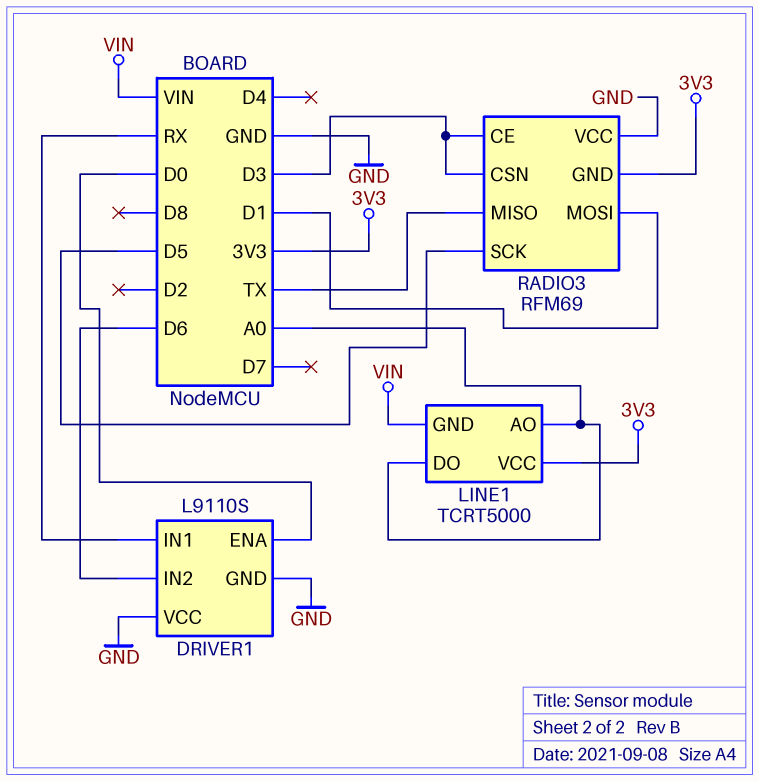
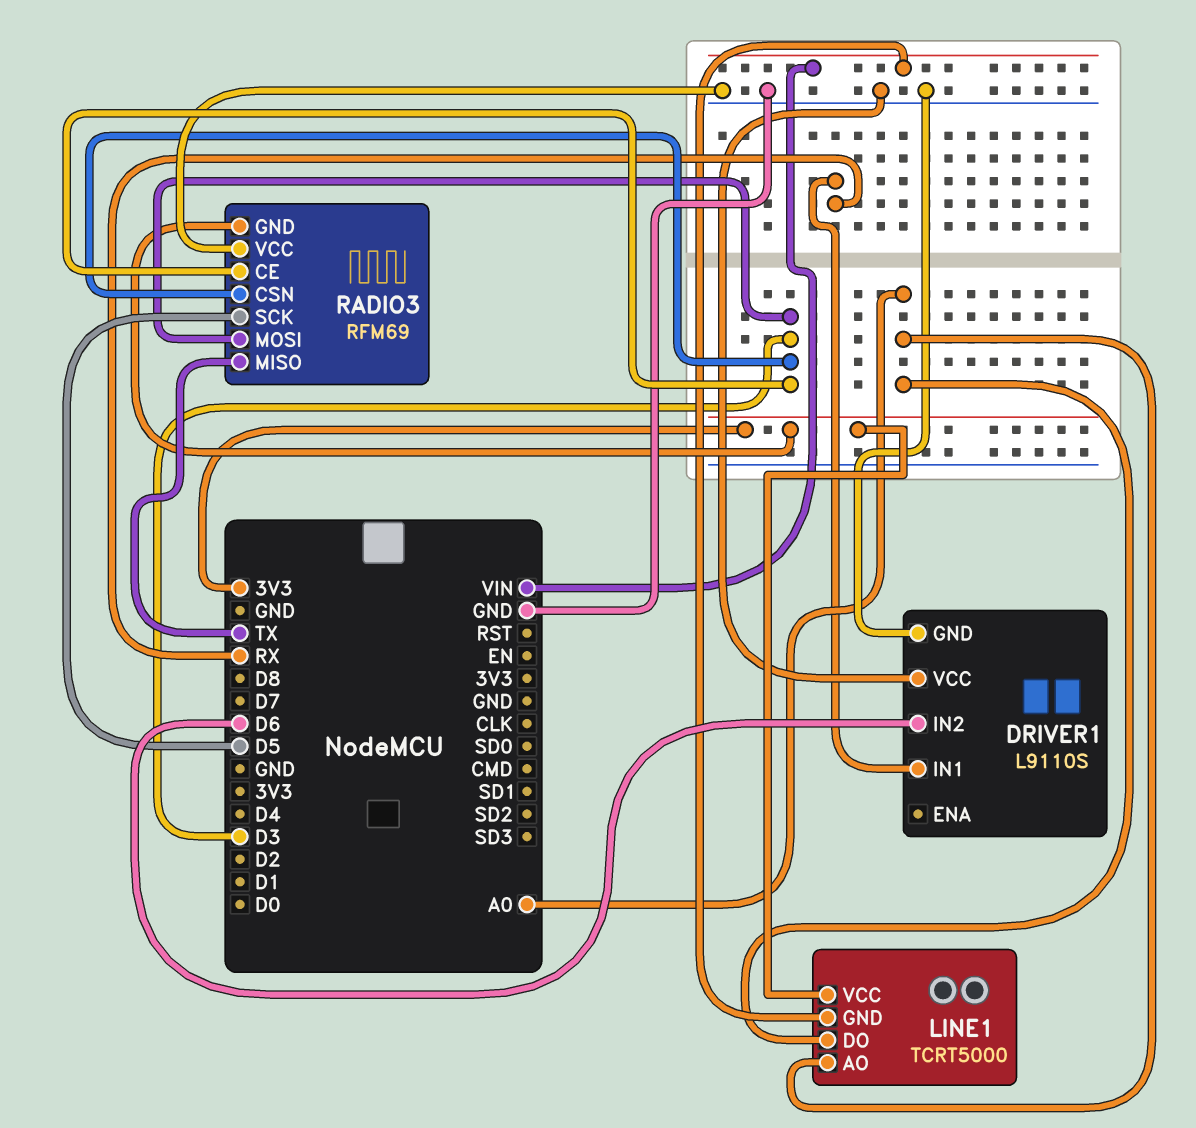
DRIVER1 pin ENA: D0 -> none
RADIO3 pin MOSI: D1 -> D3

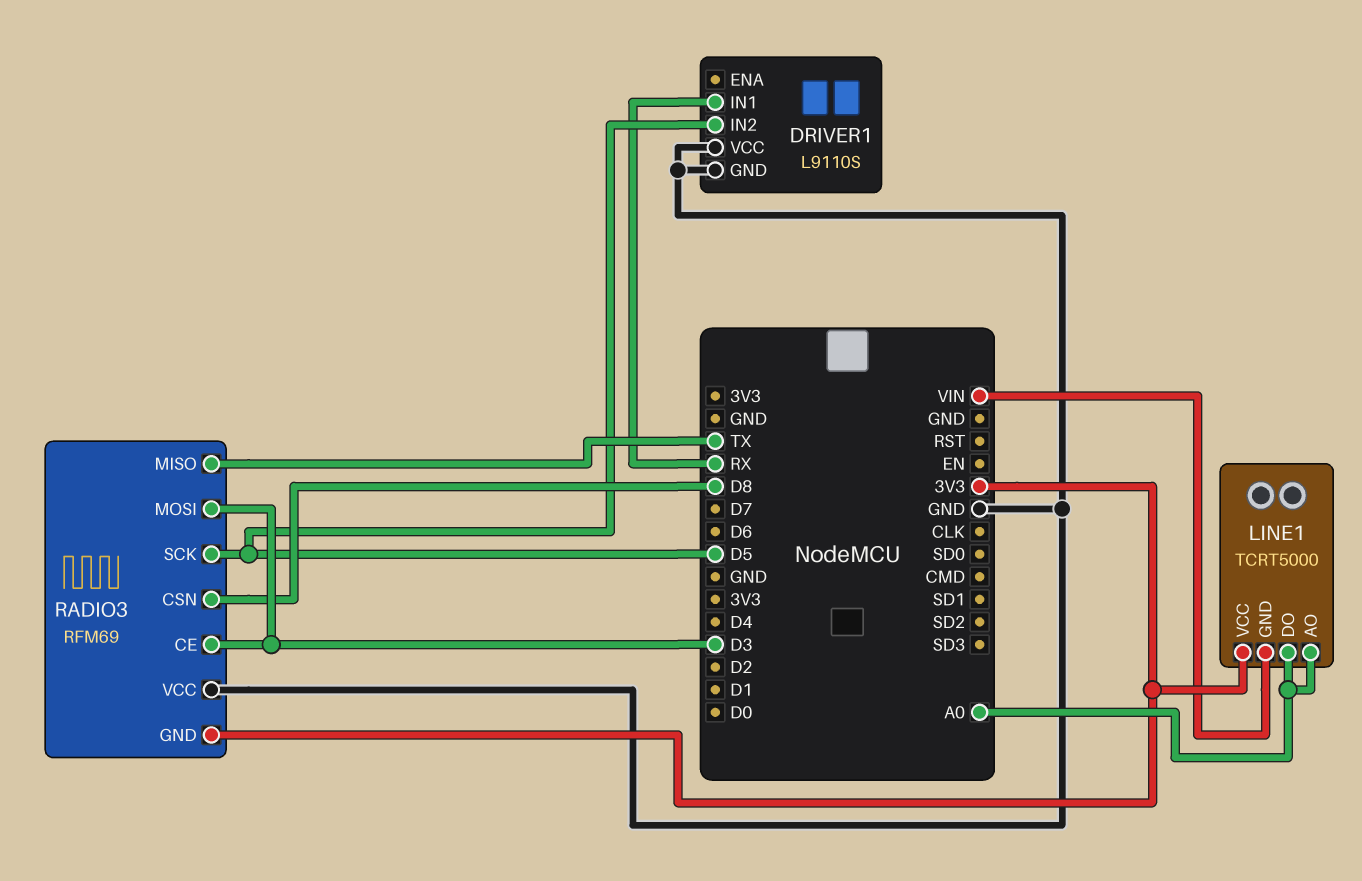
DRIVER1 pin IN2: D6 -> D5
RADIO3 pin CSN: D3 -> D8

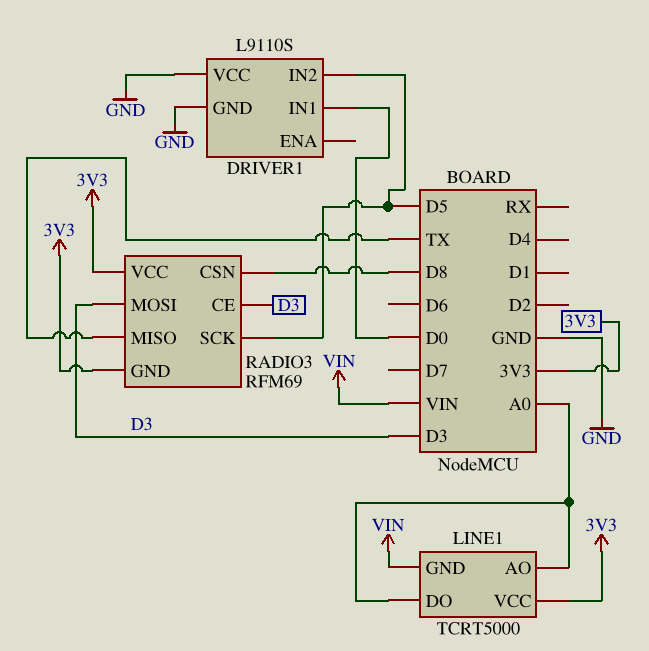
DRIVER1 pin IN1: RX -> D0
RADIO3 pin VCC: GND -> 3V3

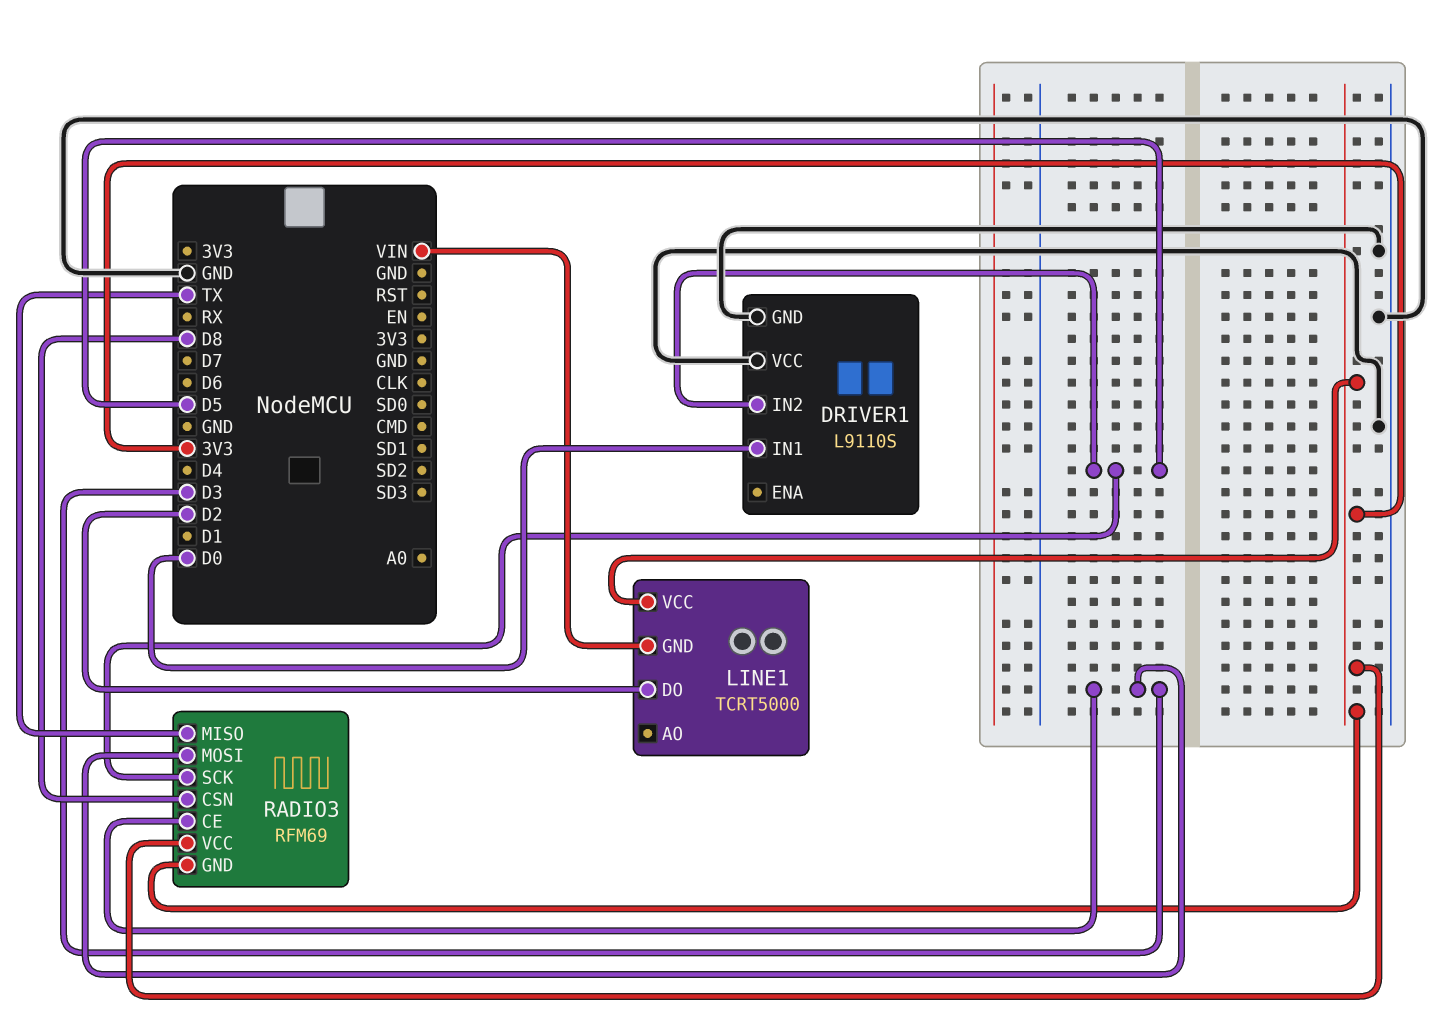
LINE1 pin AO: A0 -> none
LINE1 pin DO: A0 -> D2

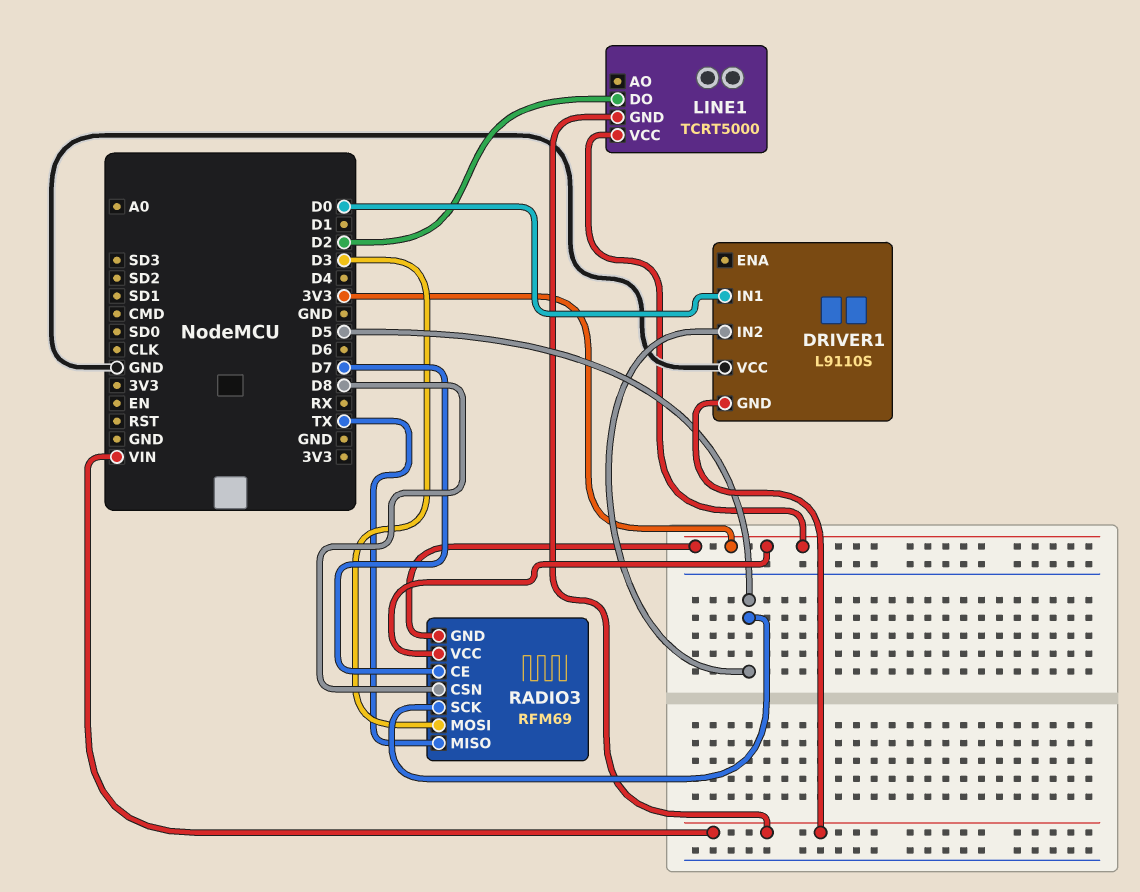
DRIVER1 pin GND: GND -> VIN
RADIO3 pin CE: D3 -> D7

